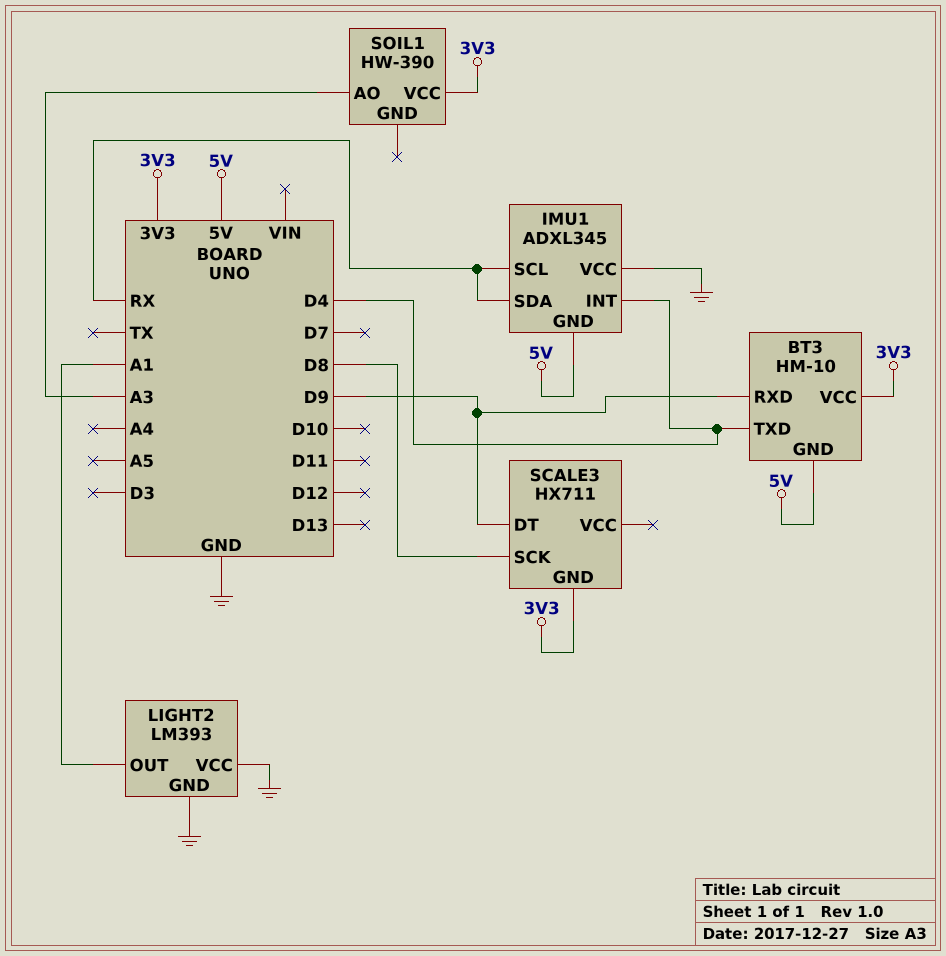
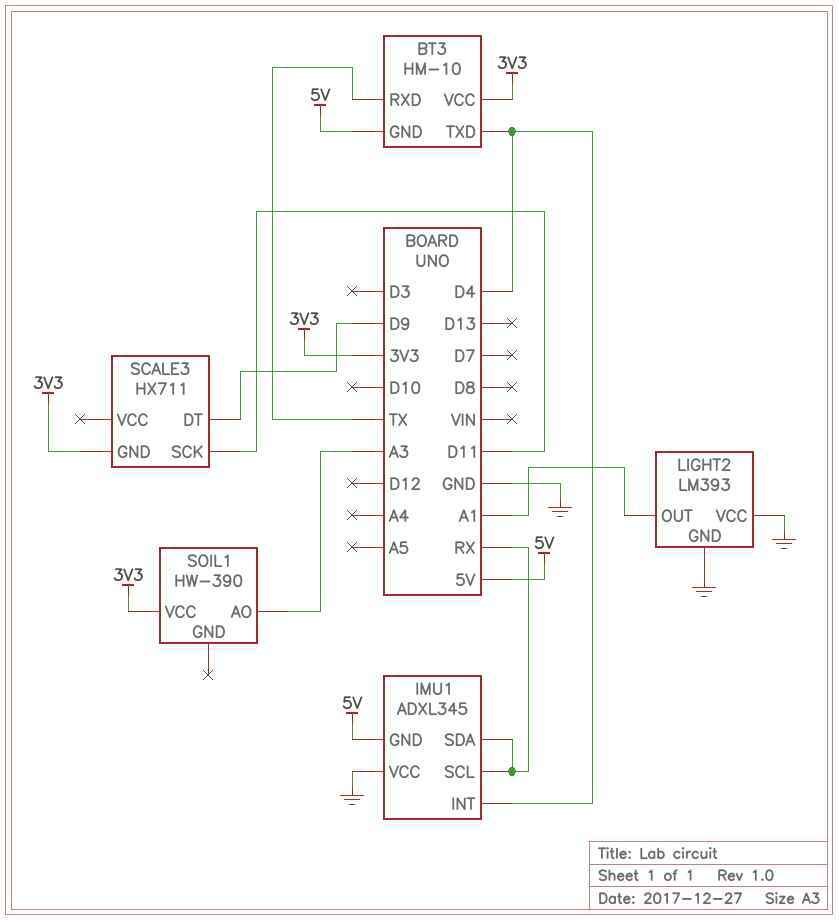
BT3 pin RXD: D9 -> TX
SCALE3 pin SCK: D8 -> D11

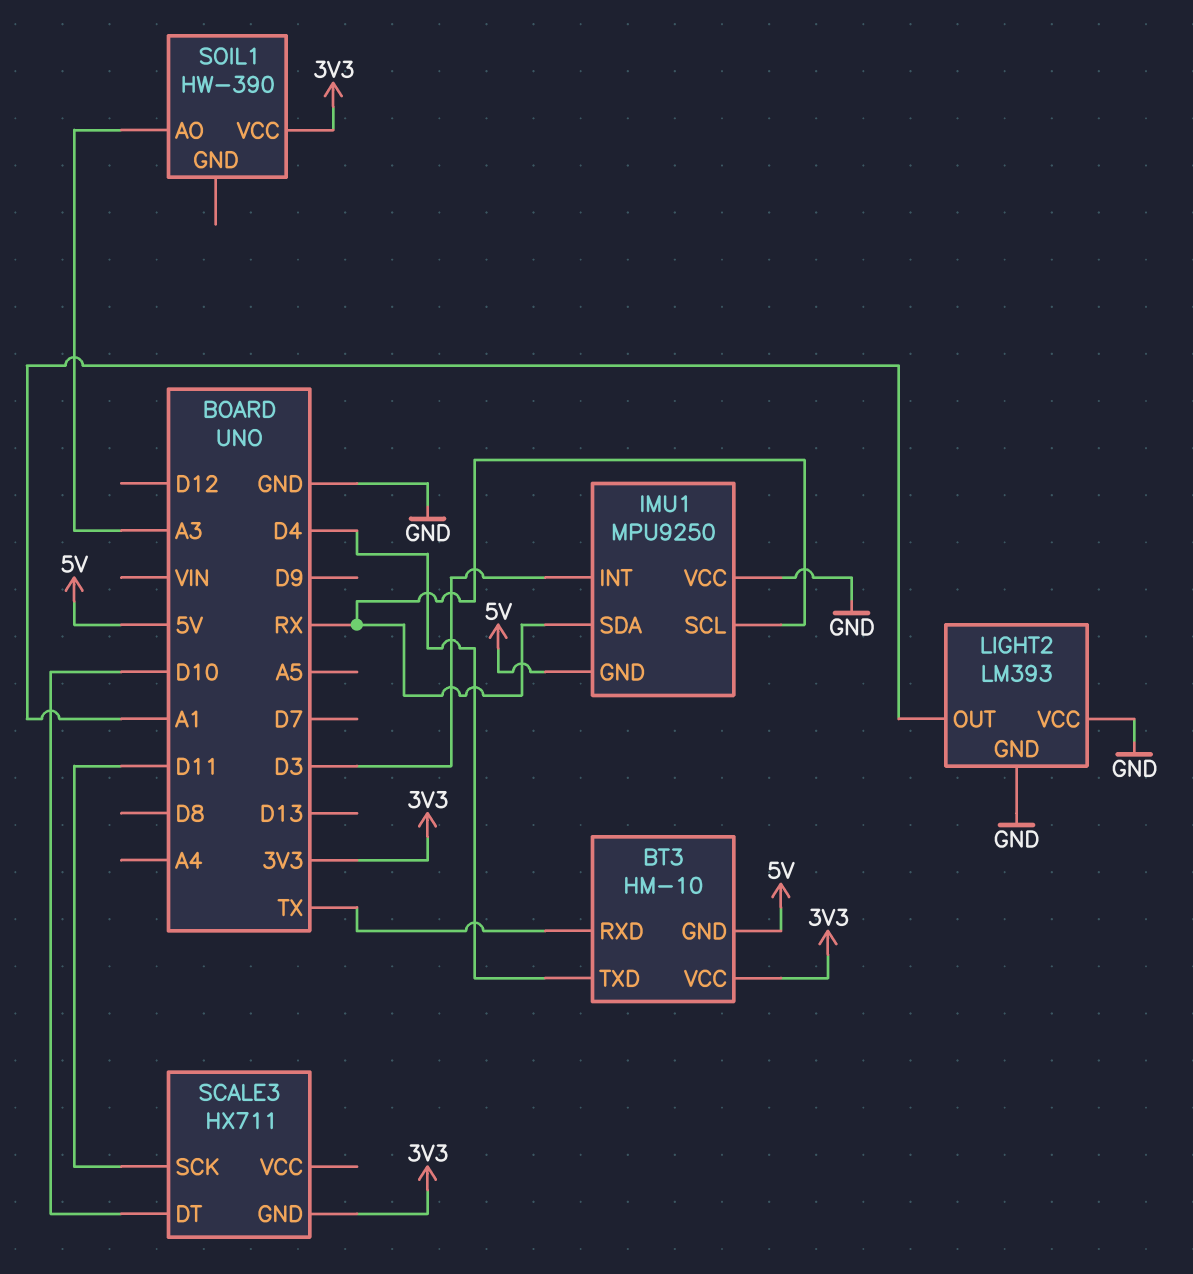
IMU1: ADXL345 -> MPU9250
IMU1 pin INT: D4 -> D3
SCALE3 pin DT: D9 -> D10

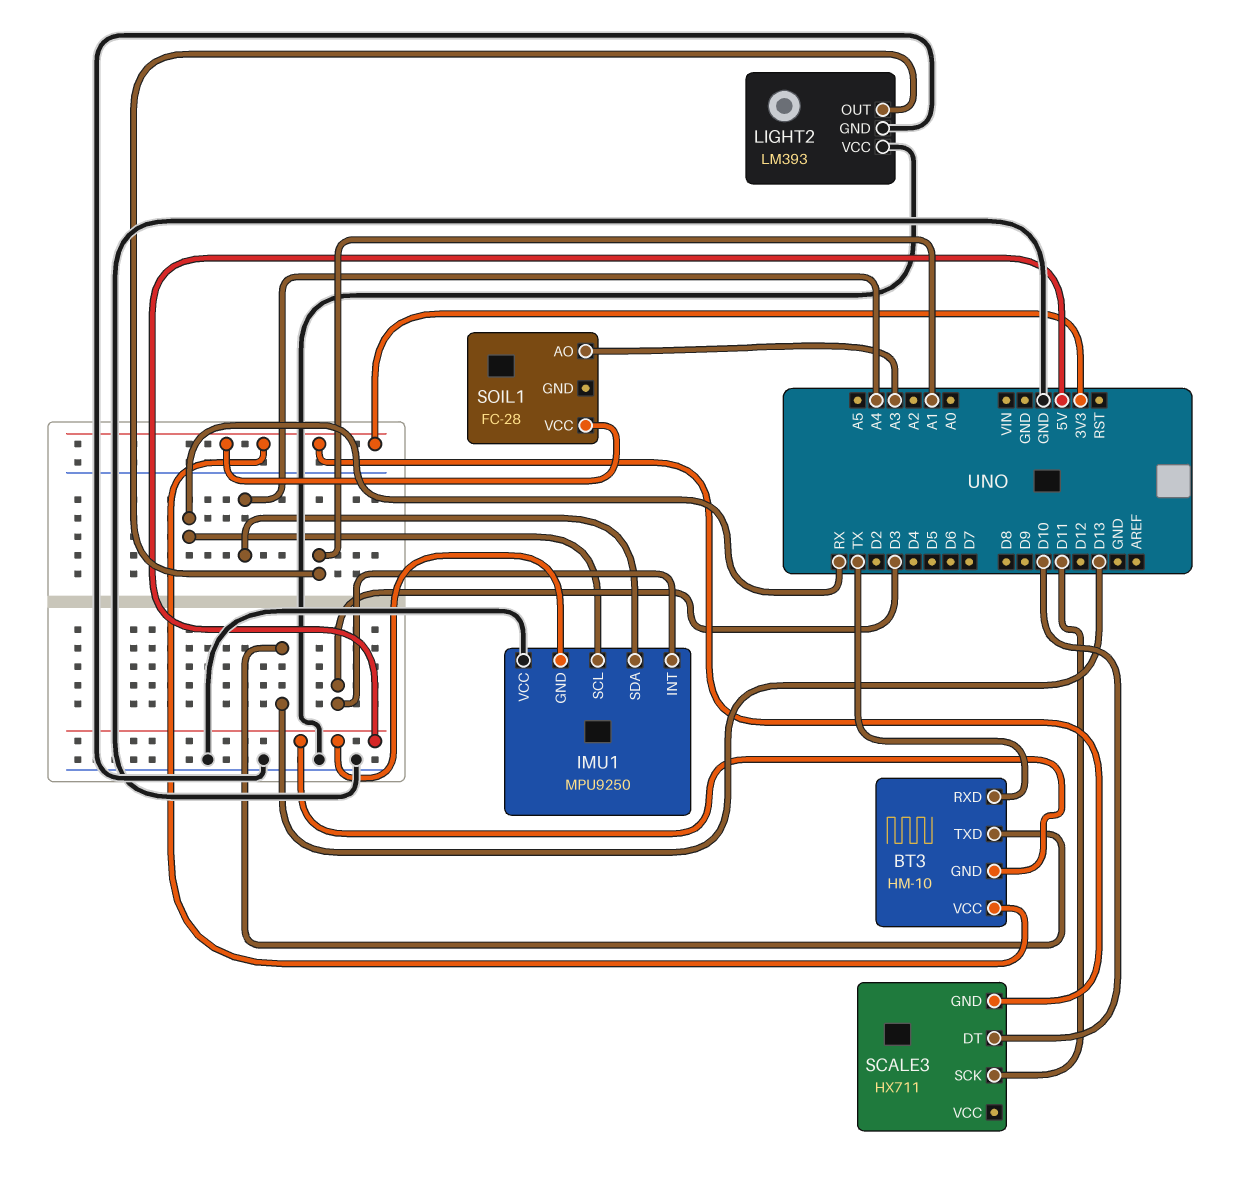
BT3 pin TXD: D4 -> D13
IMU1 pin SDA: RX -> A4
SOIL1: HW-390 -> FC-28

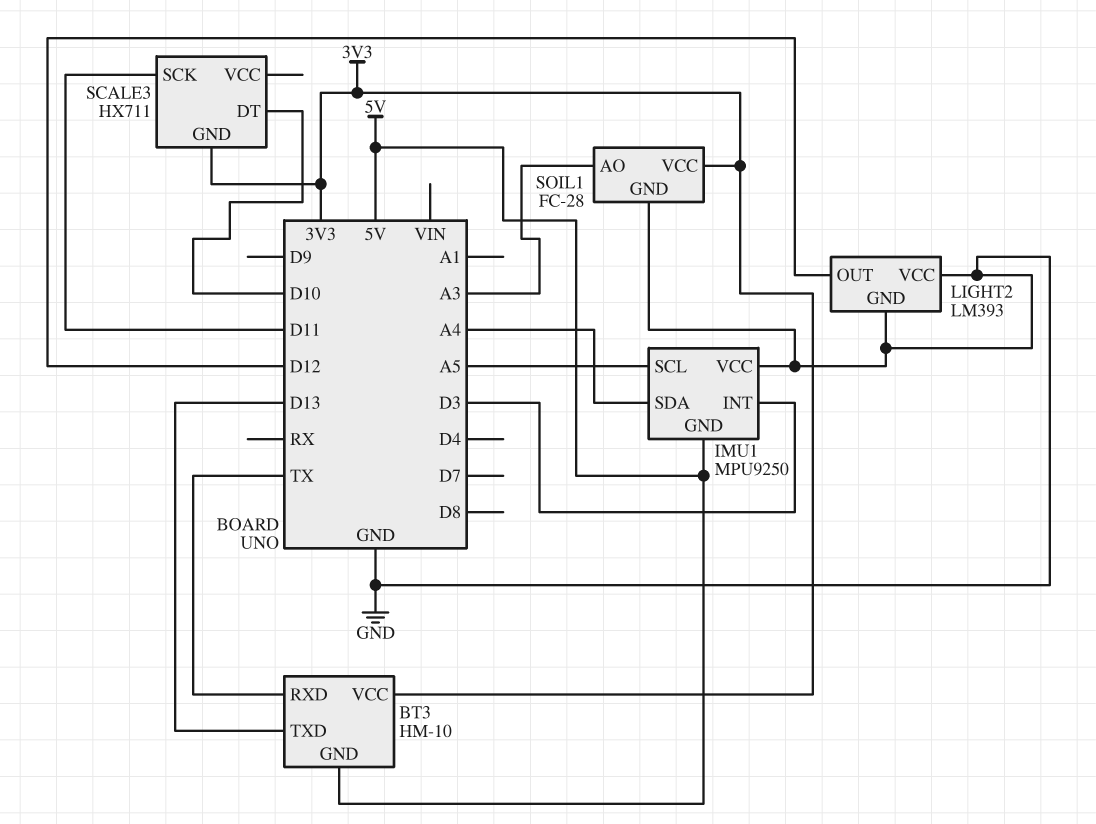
IMU1 pin SCL: RX -> A5
LIGHT2 pin OUT: A1 -> D12
SOIL1 pin GND: none -> GND

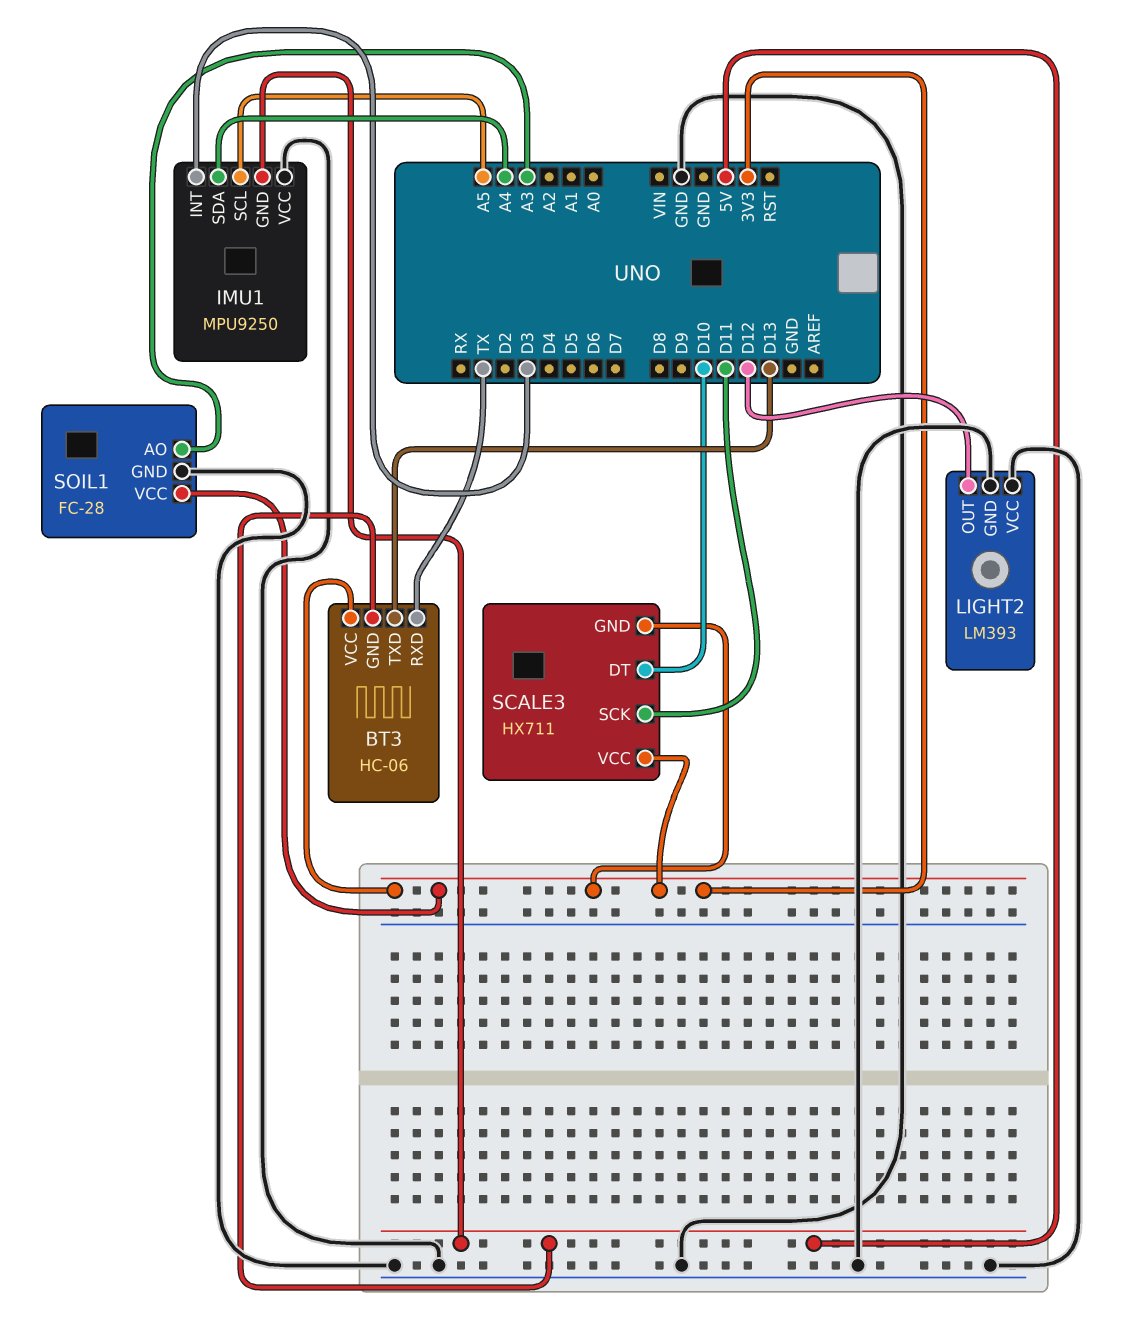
BT3: HM-10 -> HC-06
SCALE3 pin VCC: none -> 3V3

